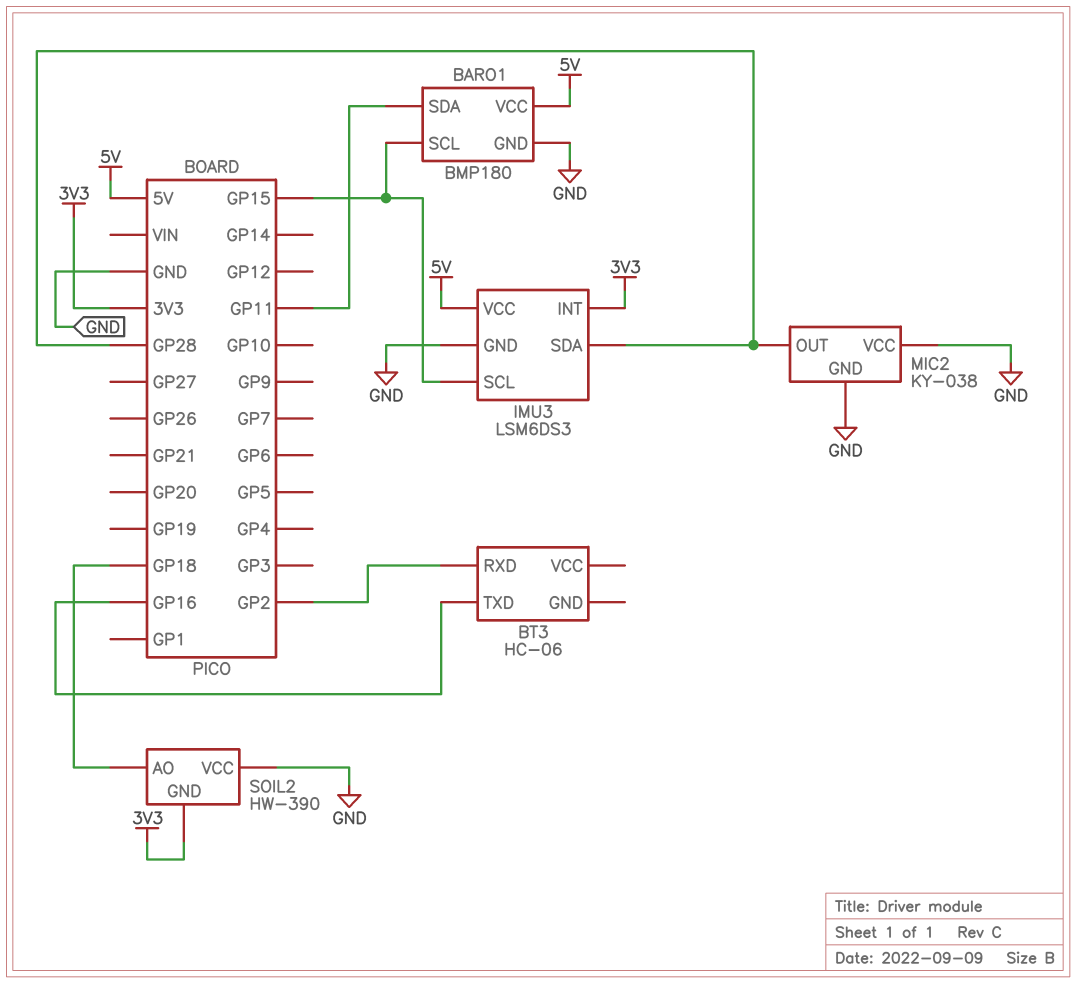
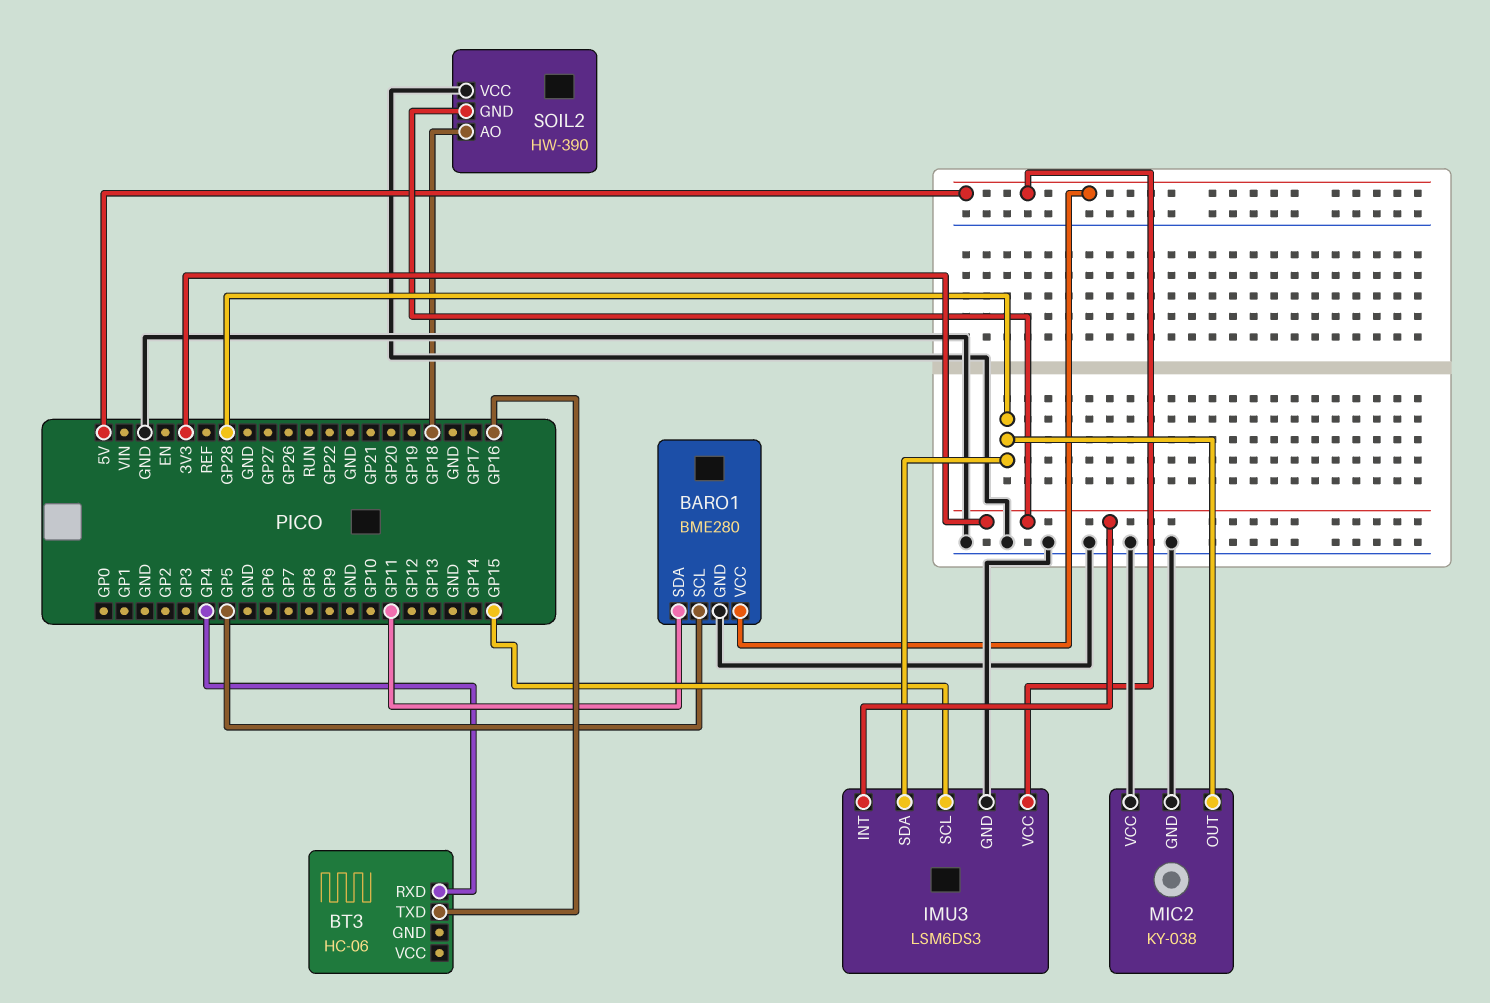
BARO1: BMP180 -> BME280
BARO1 pin SCL: GP15 -> GP5
BT3 pin RXD: GP2 -> GP4

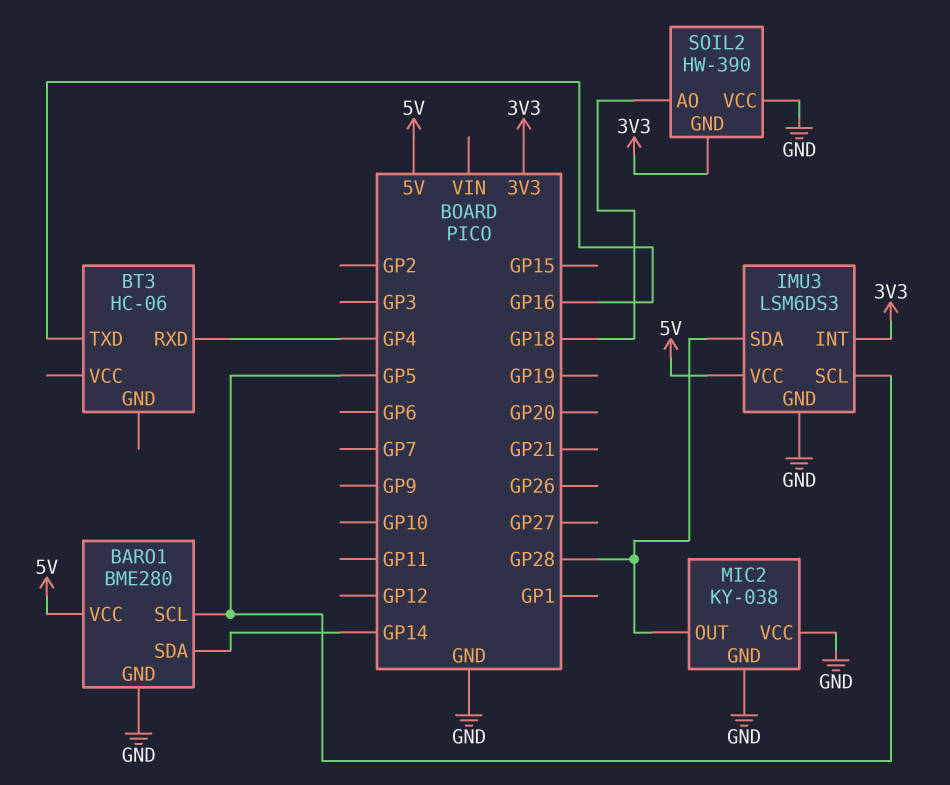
BARO1 pin SDA: GP11 -> GP14
IMU3 pin SCL: GP15 -> GP5

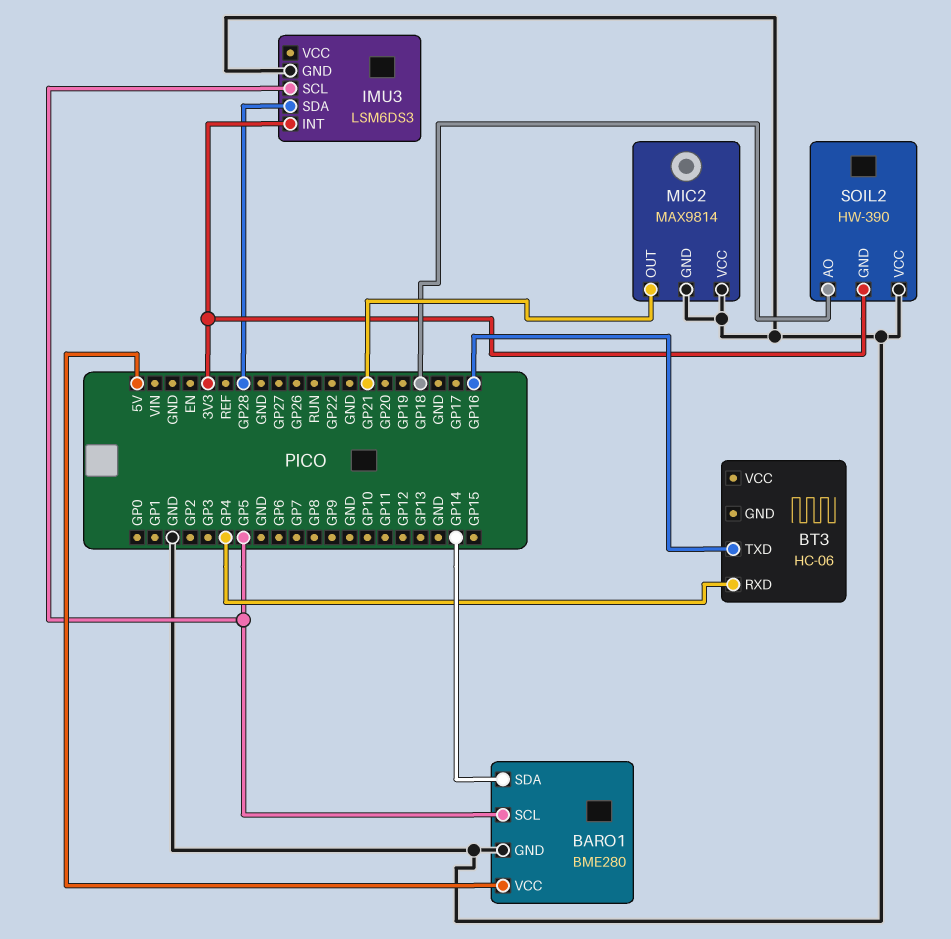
IMU3 pin VCC: 5V -> none
MIC2: KY-038 -> MAX9814
MIC2 pin OUT: GP28 -> GP21

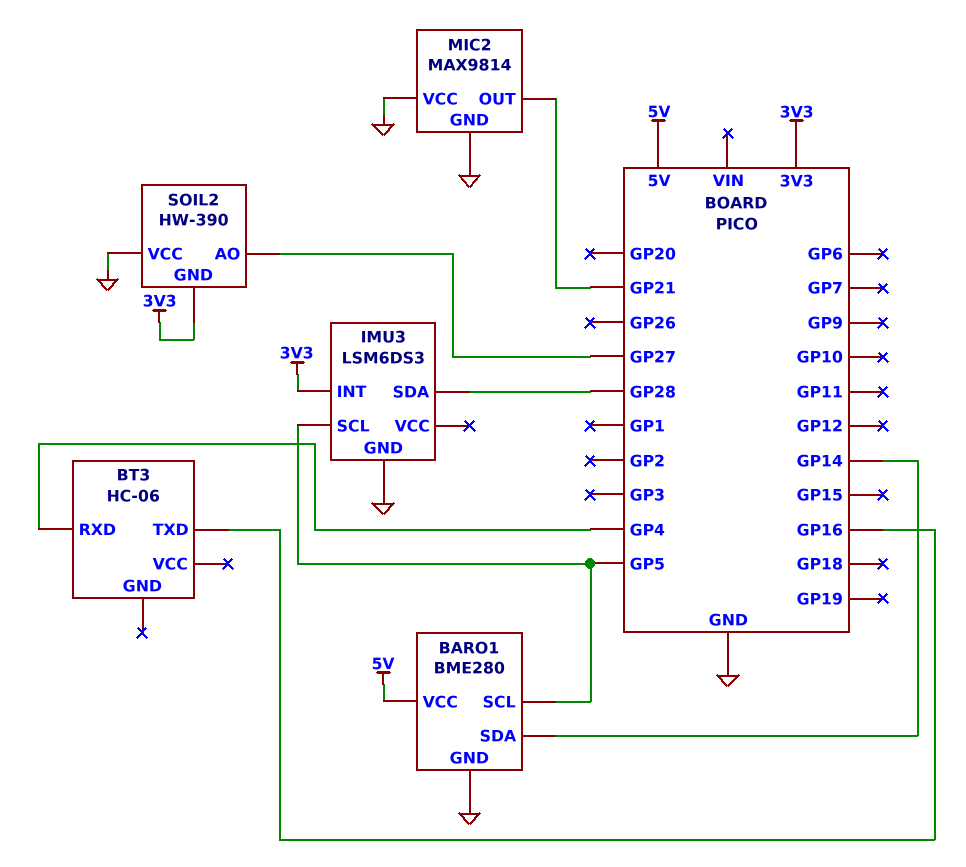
SOIL2 pin AO: GP18 -> GP27

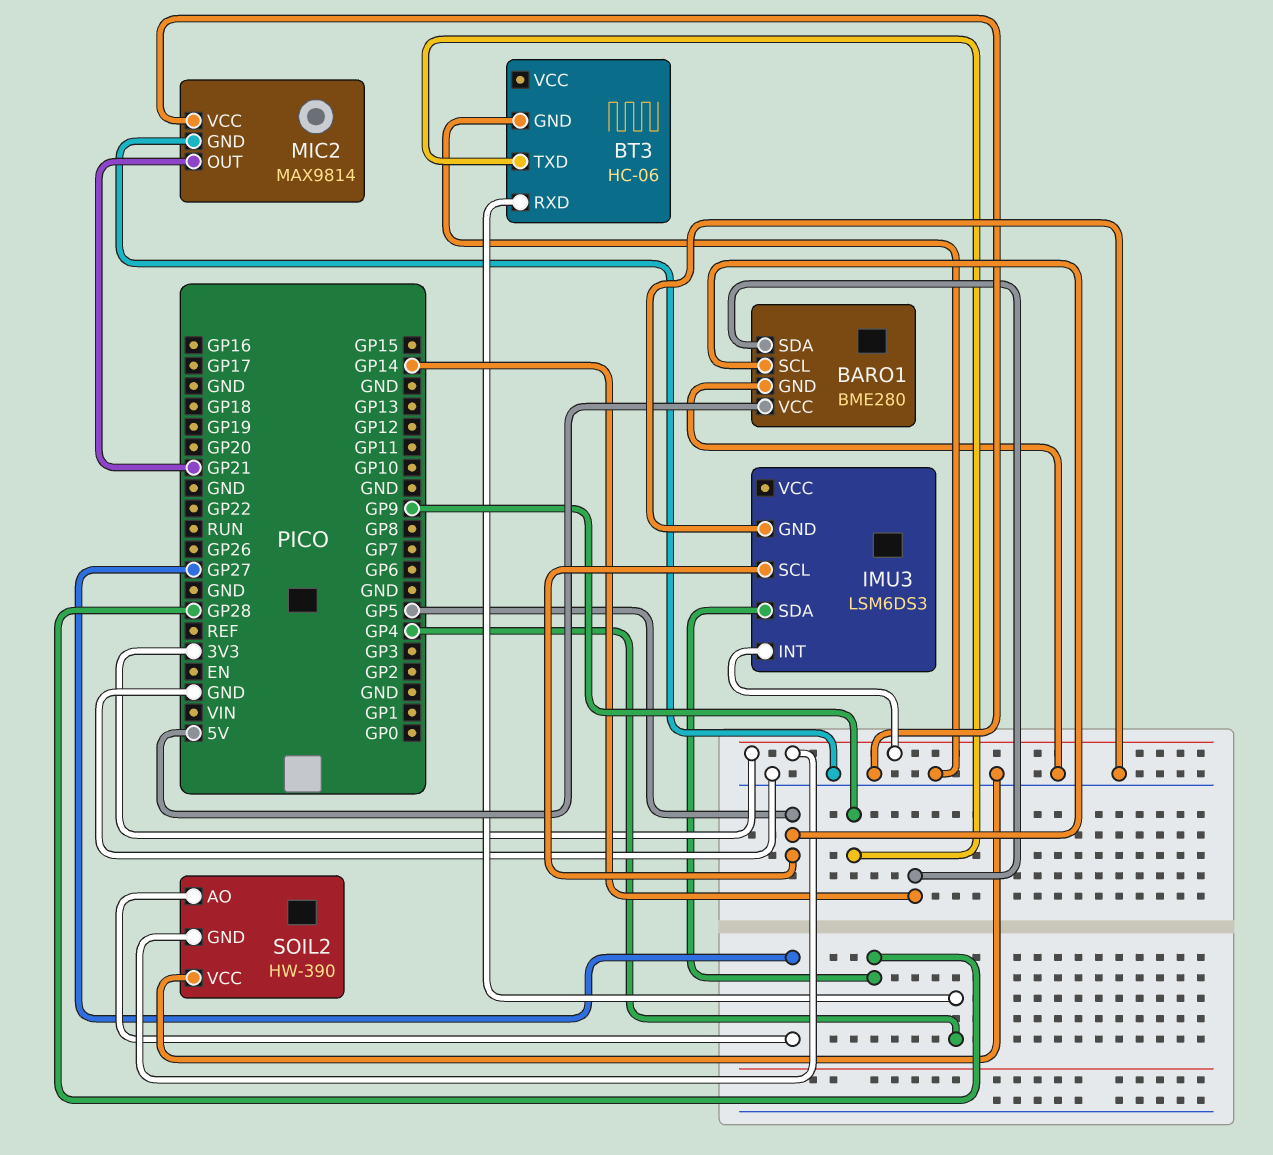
BT3 pin GND: none -> GND
BT3 pin TXD: GP16 -> GP9

